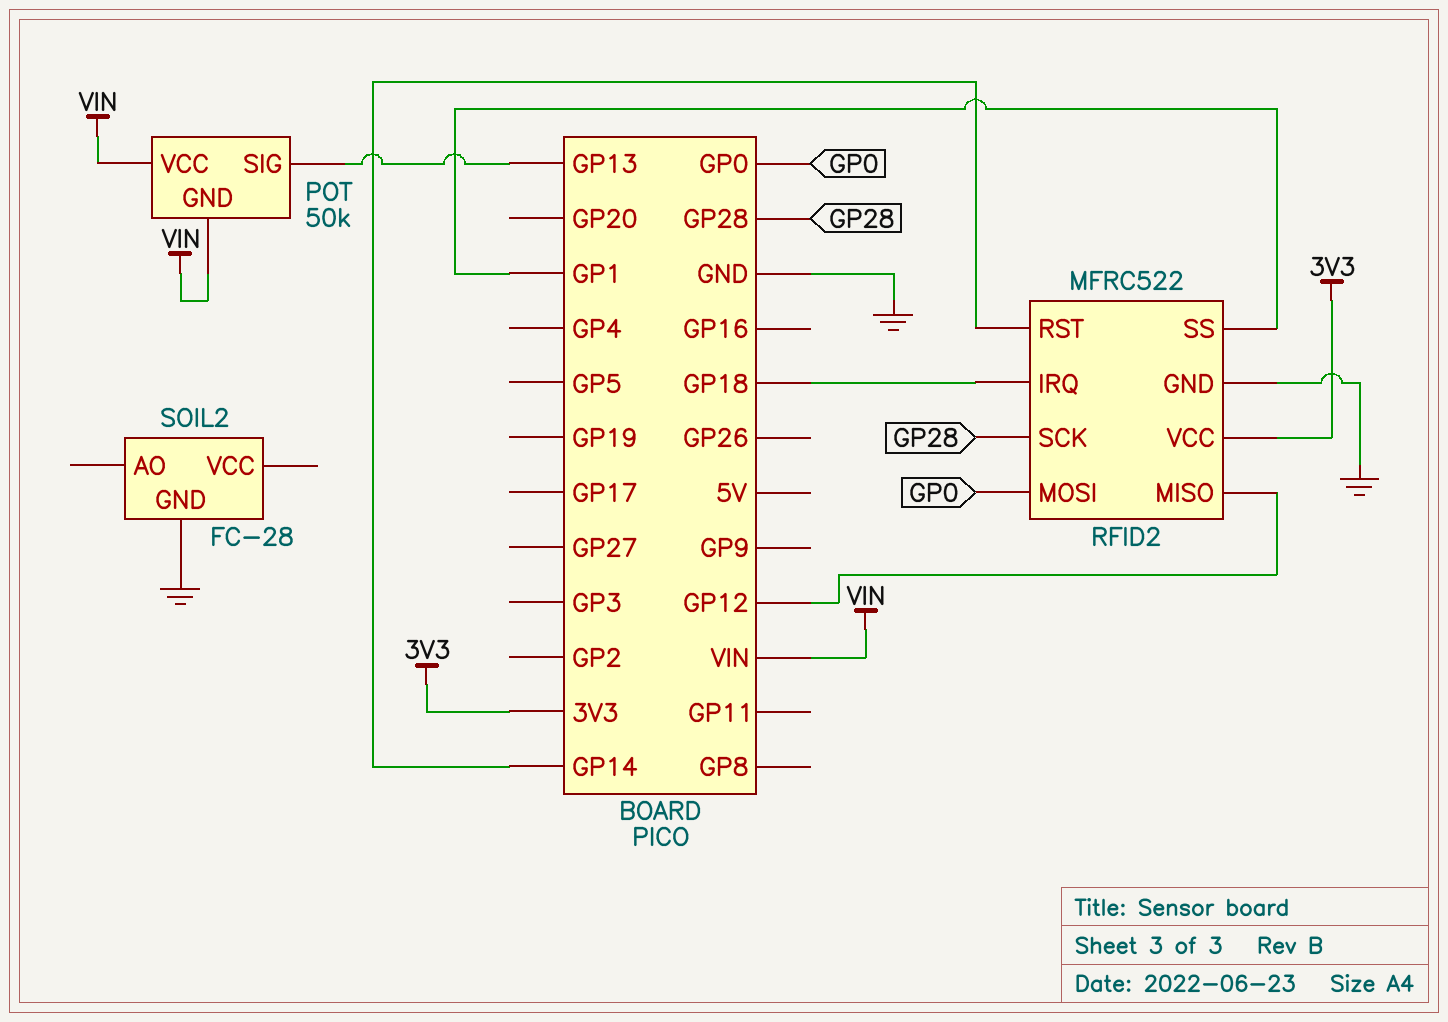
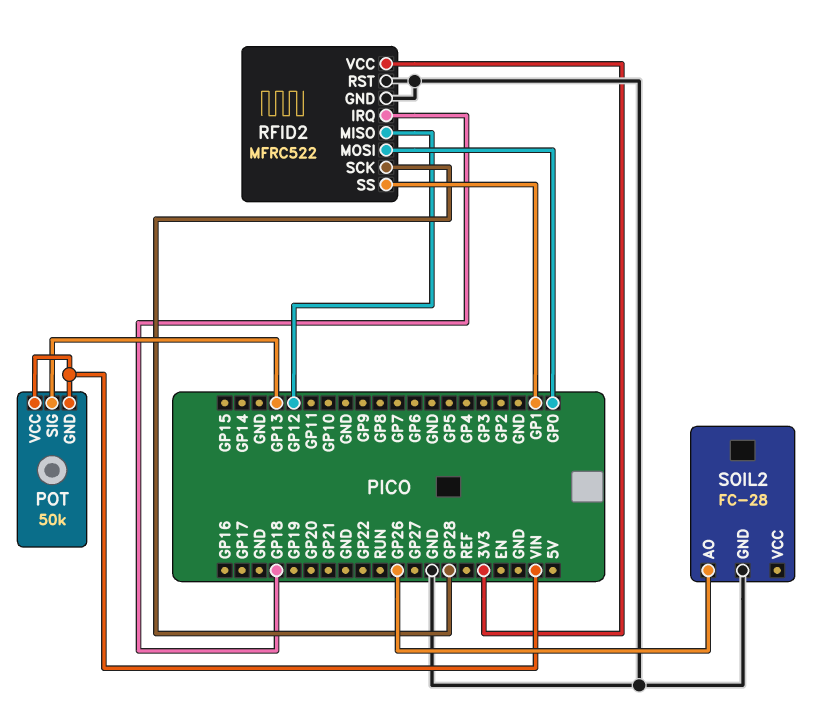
RFID2 pin RST: GP14 -> GND
SOIL2 pin AO: none -> GP26

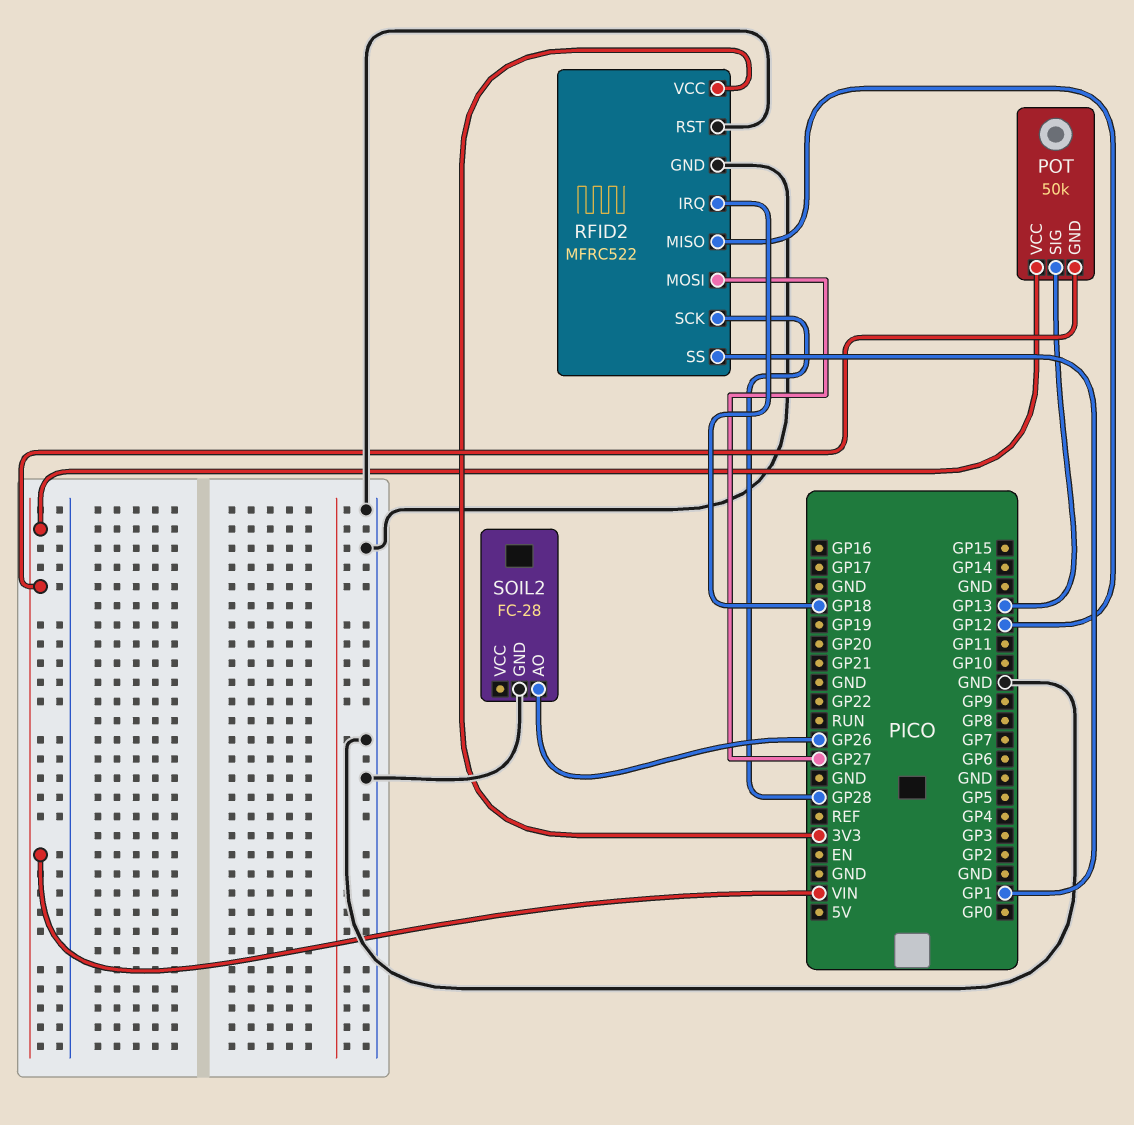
RFID2 pin MOSI: GP0 -> GP27

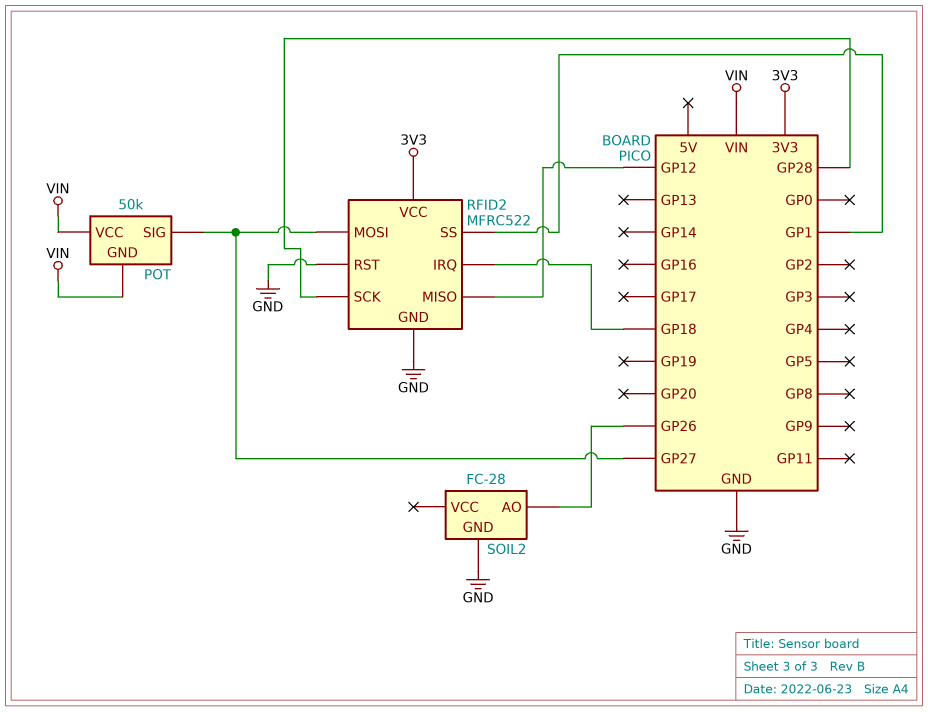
POT pin SIG: GP13 -> GP27

